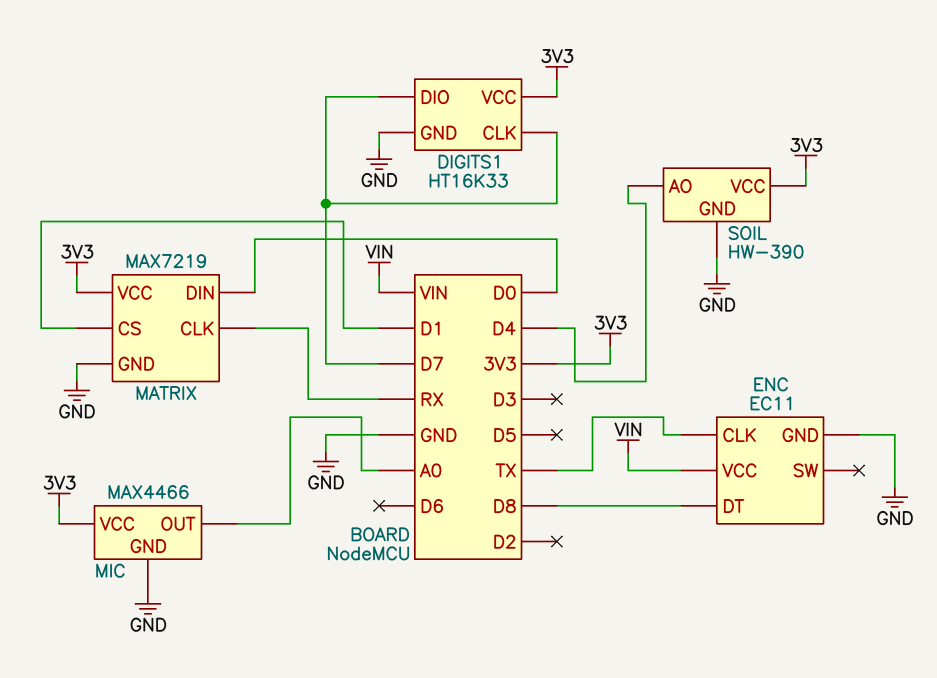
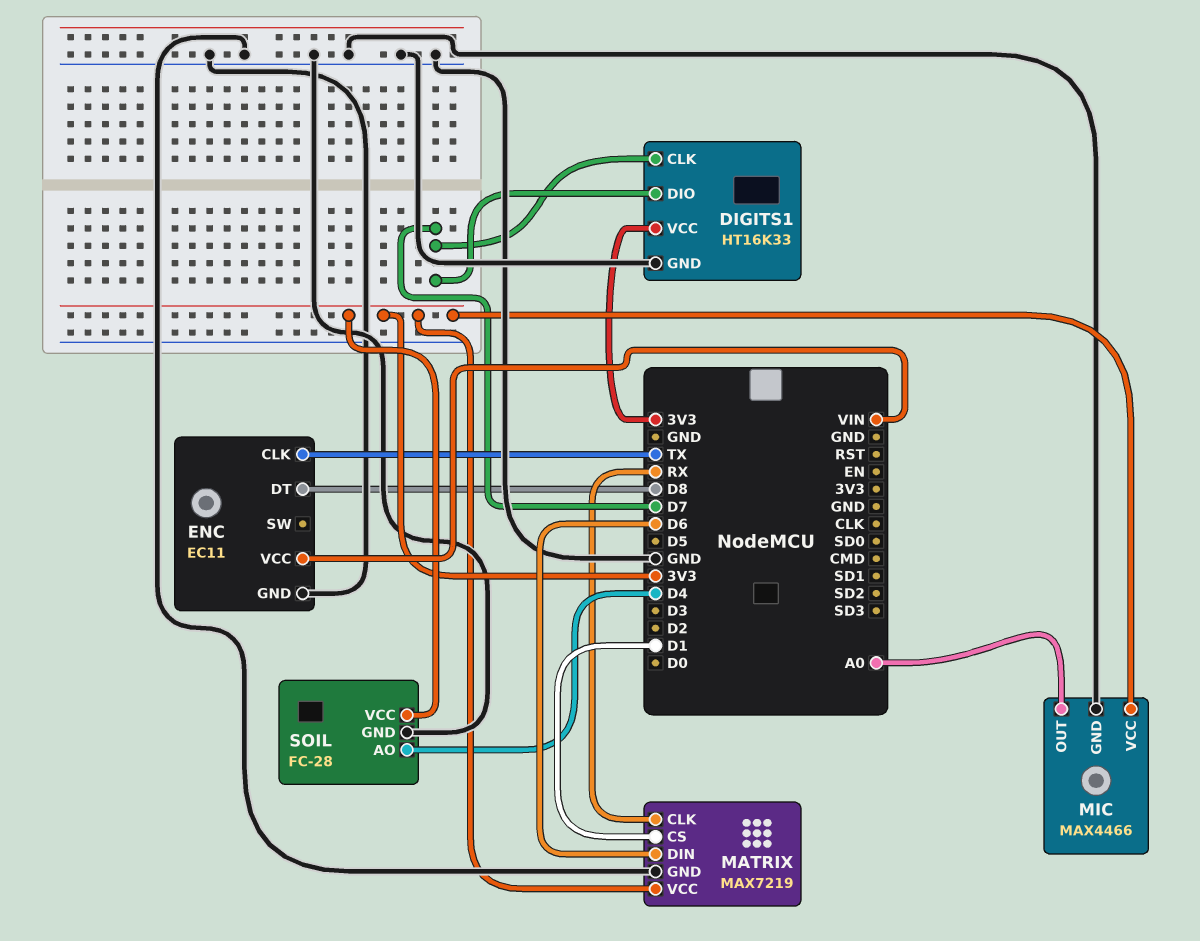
MATRIX pin DIN: D0 -> D6
SOIL: HW-390 -> FC-28

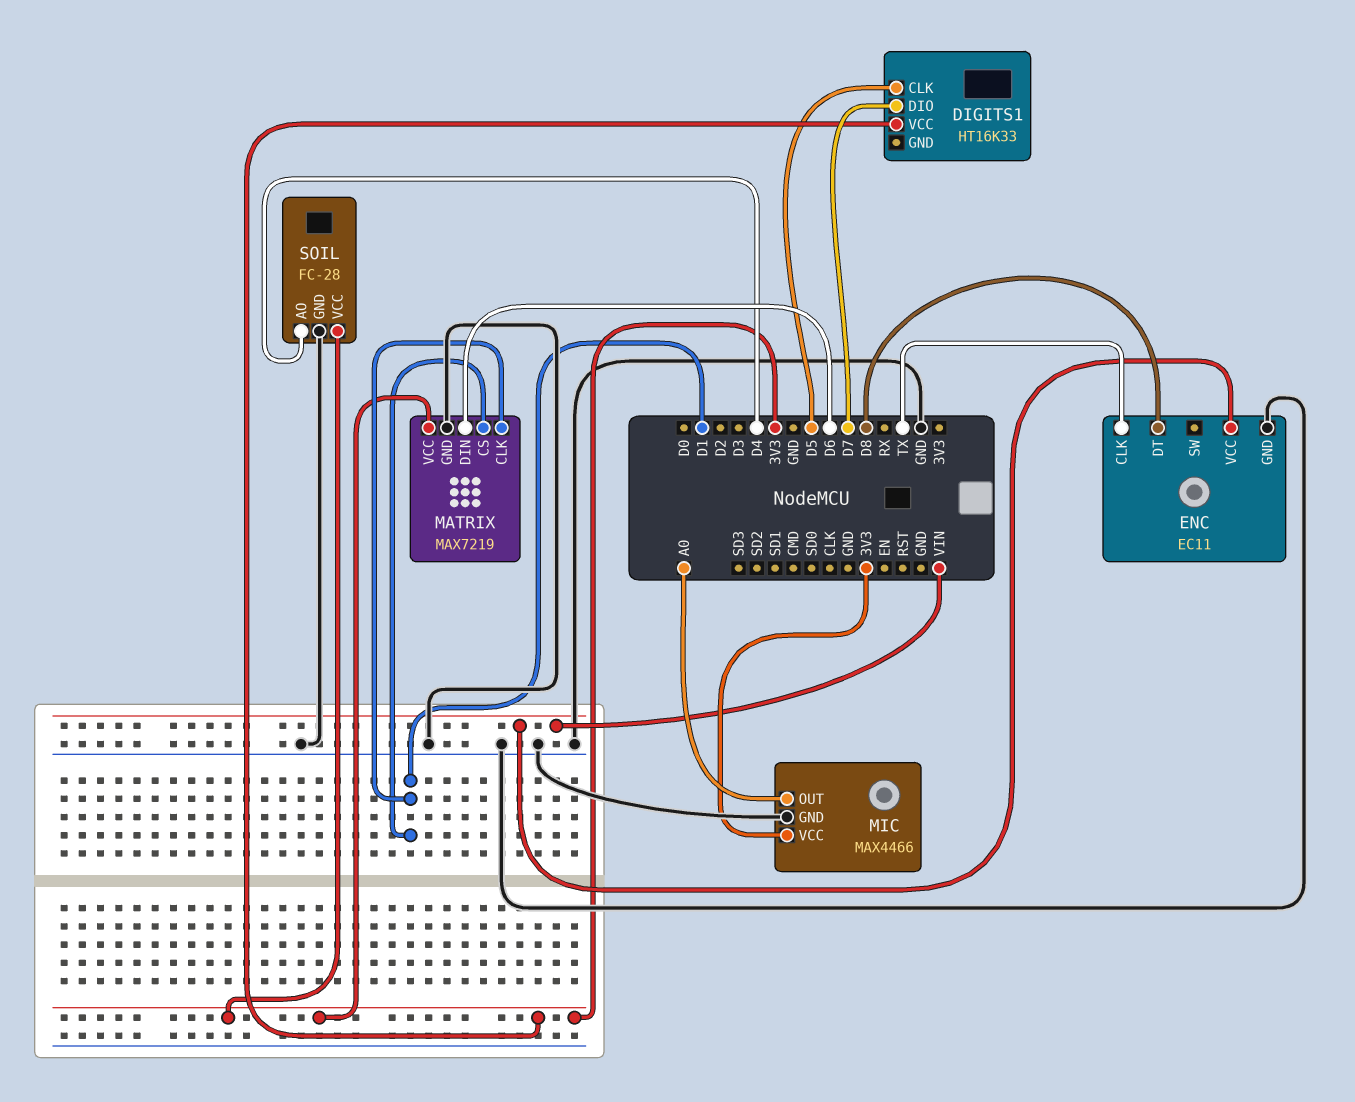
DIGITS1 pin CLK: D7 -> D5
DIGITS1 pin GND: GND -> none
MATRIX pin CLK: RX -> D1

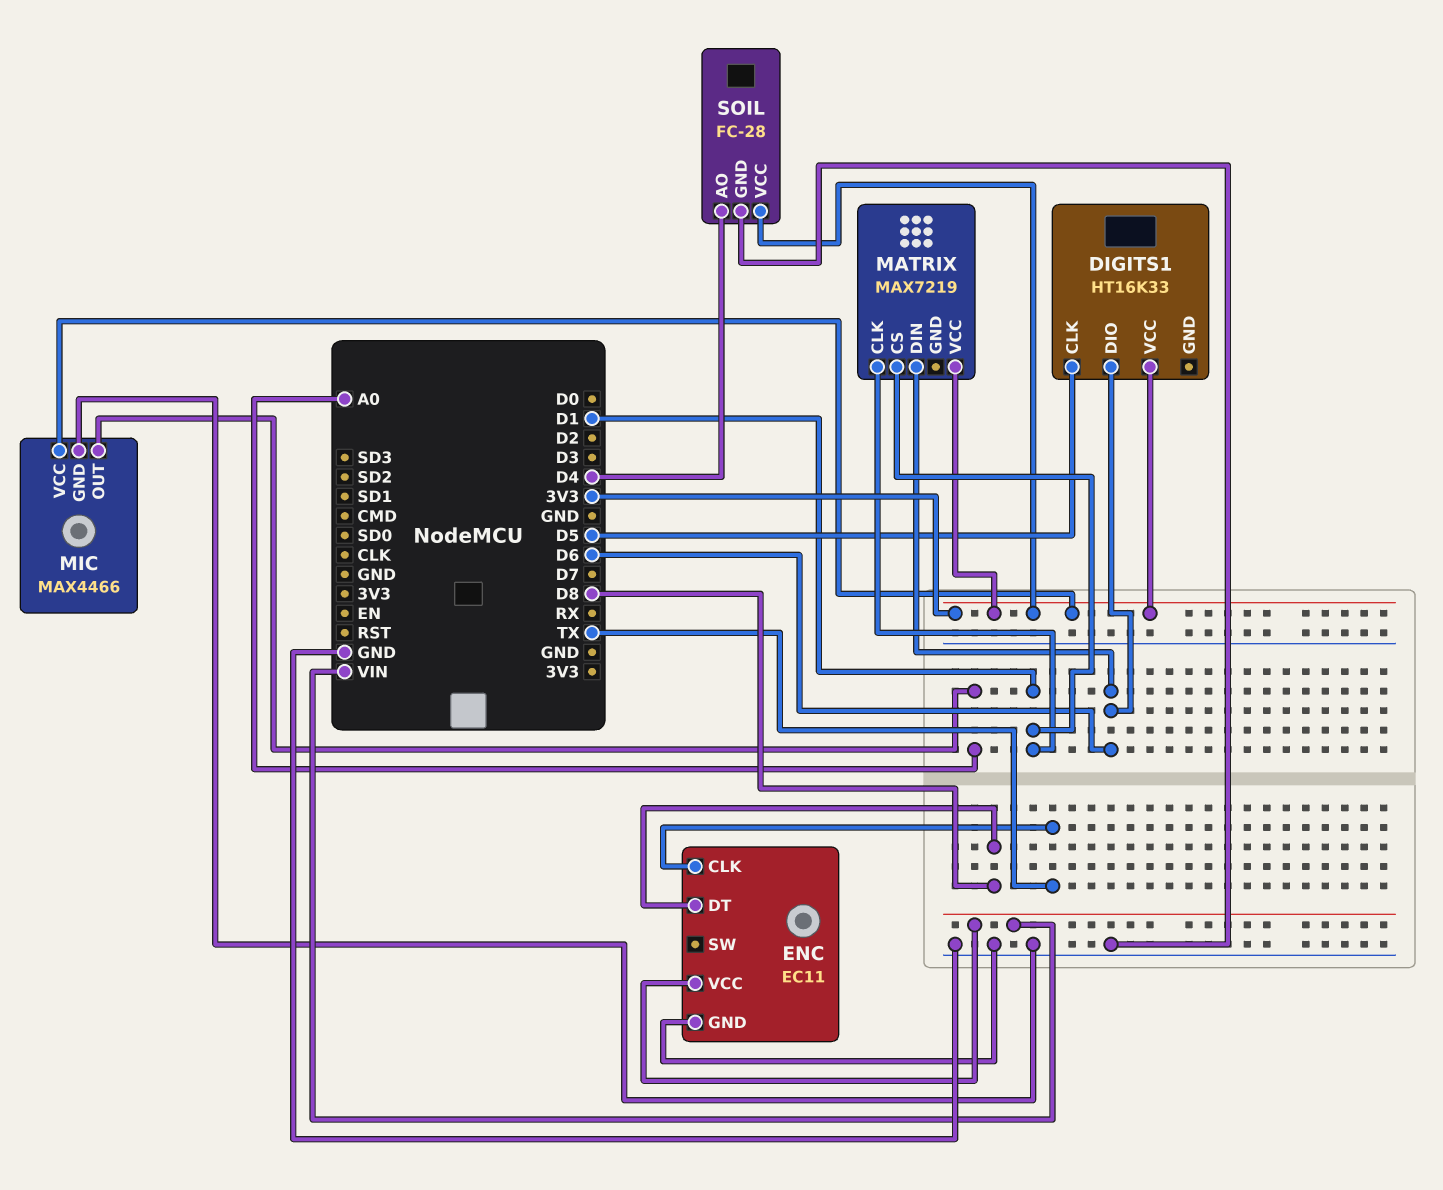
DIGITS1 pin DIO: D7 -> D6
MATRIX pin GND: GND -> none

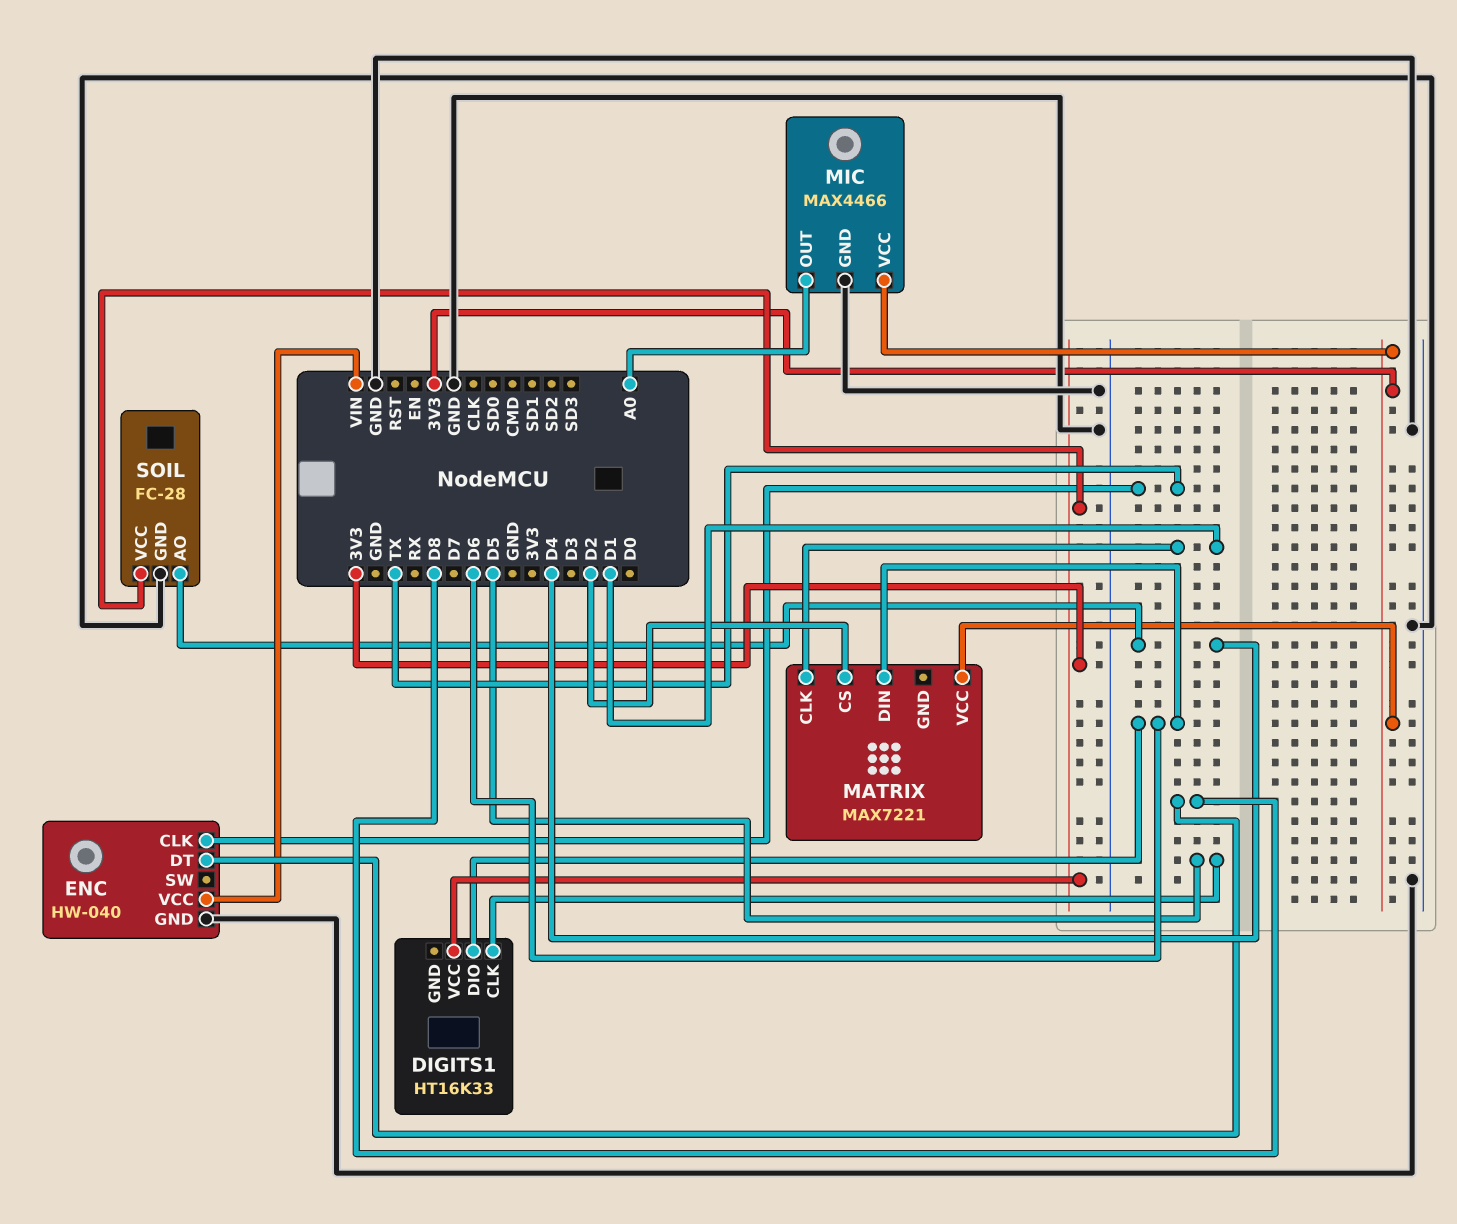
ENC: EC11 -> HW-040
MATRIX: MAX7219 -> MAX7221
MATRIX pin CS: D1 -> D2

